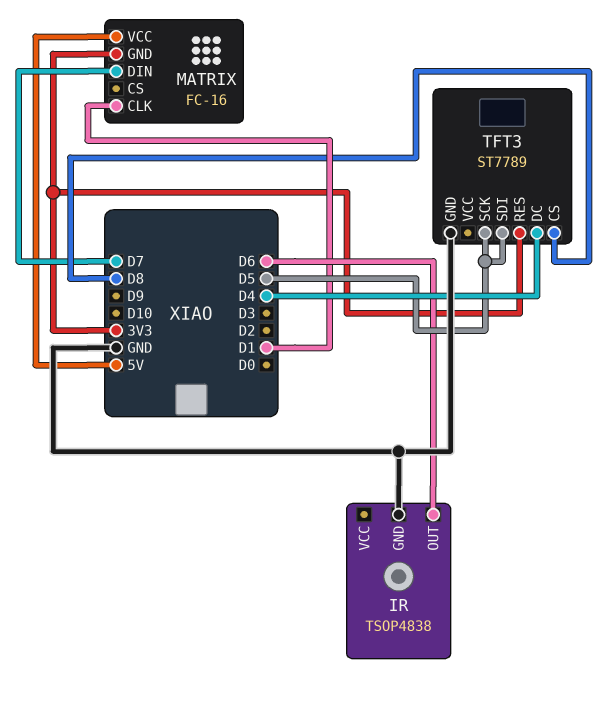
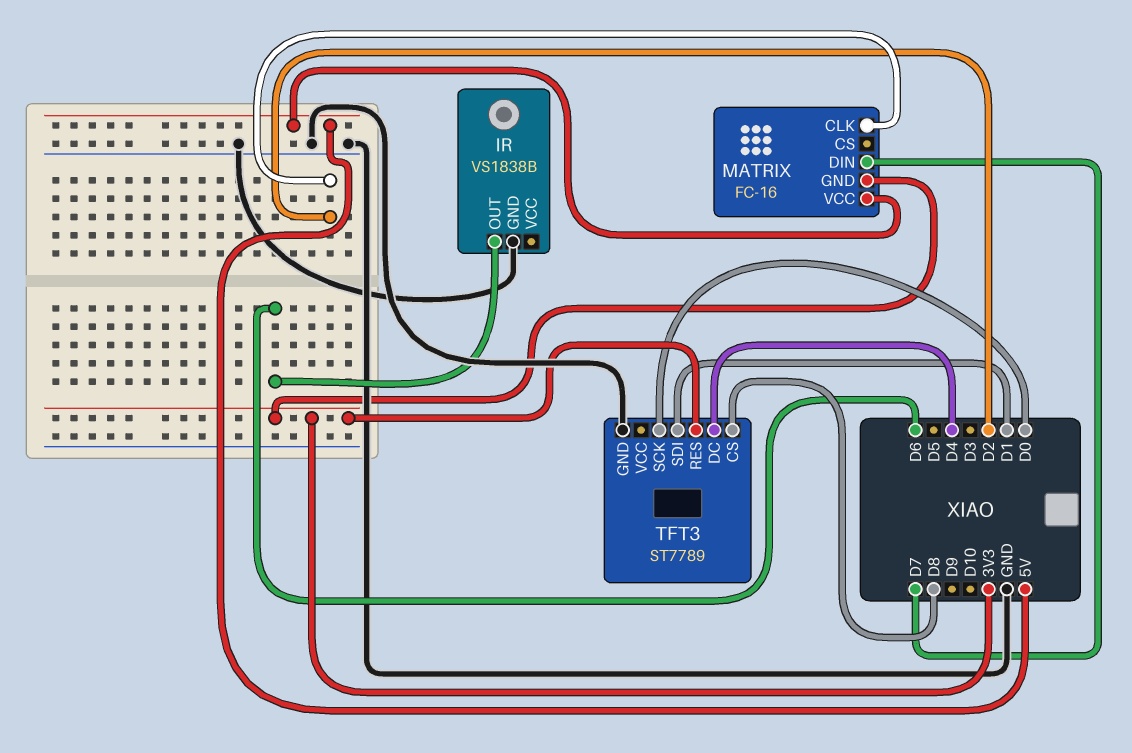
IR: TSOP4838 -> VS1838B
MATRIX pin CLK: D1 -> D2
TFT3 pin SCK: D5 -> D0
TFT3 pin SDI: D5 -> D1

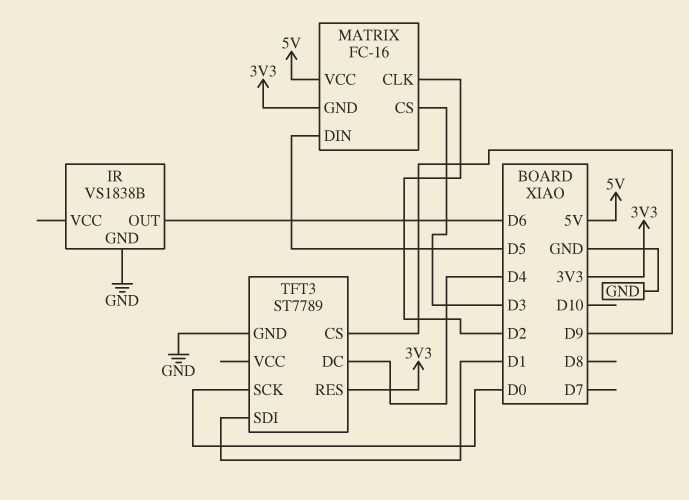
MATRIX pin CS: none -> D3
MATRIX pin DIN: D7 -> D5
TFT3 pin CS: D8 -> D9

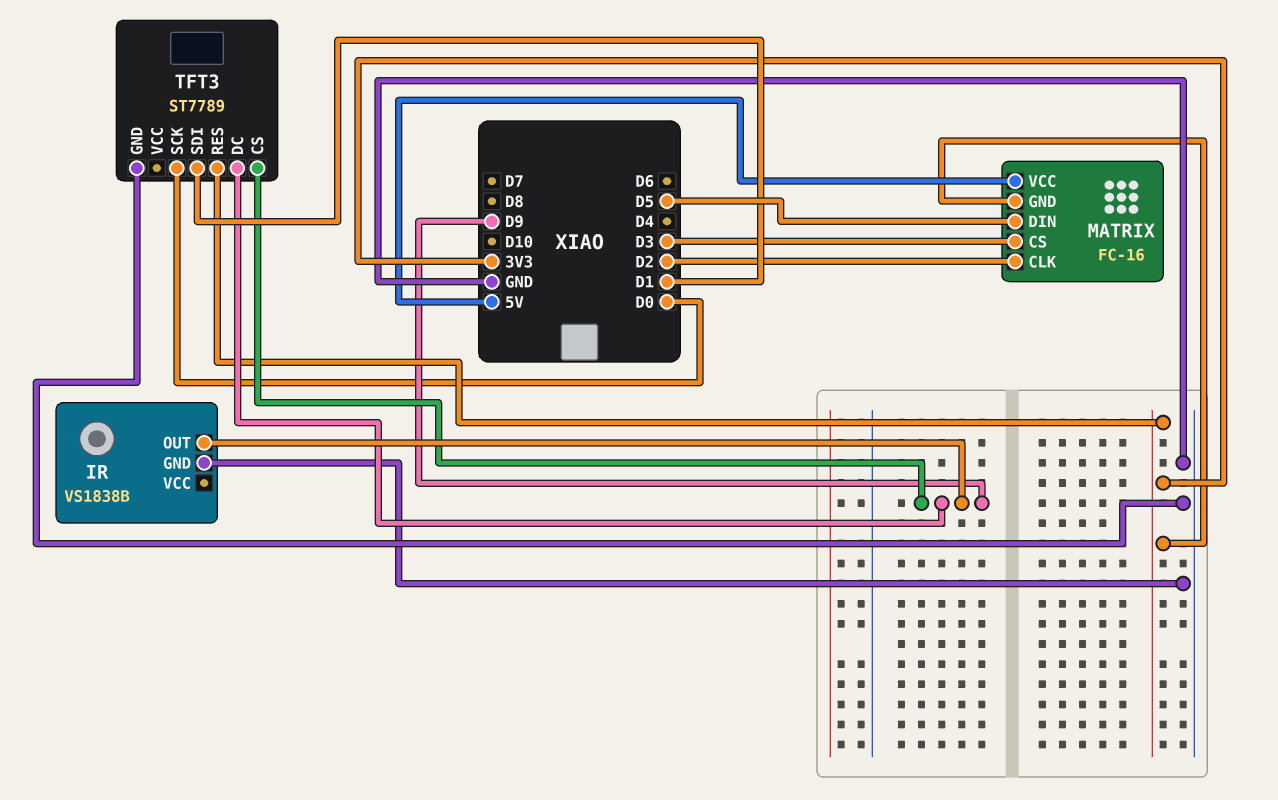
IR pin OUT: D6 -> D9
TFT3 pin DC: D4 -> D9

